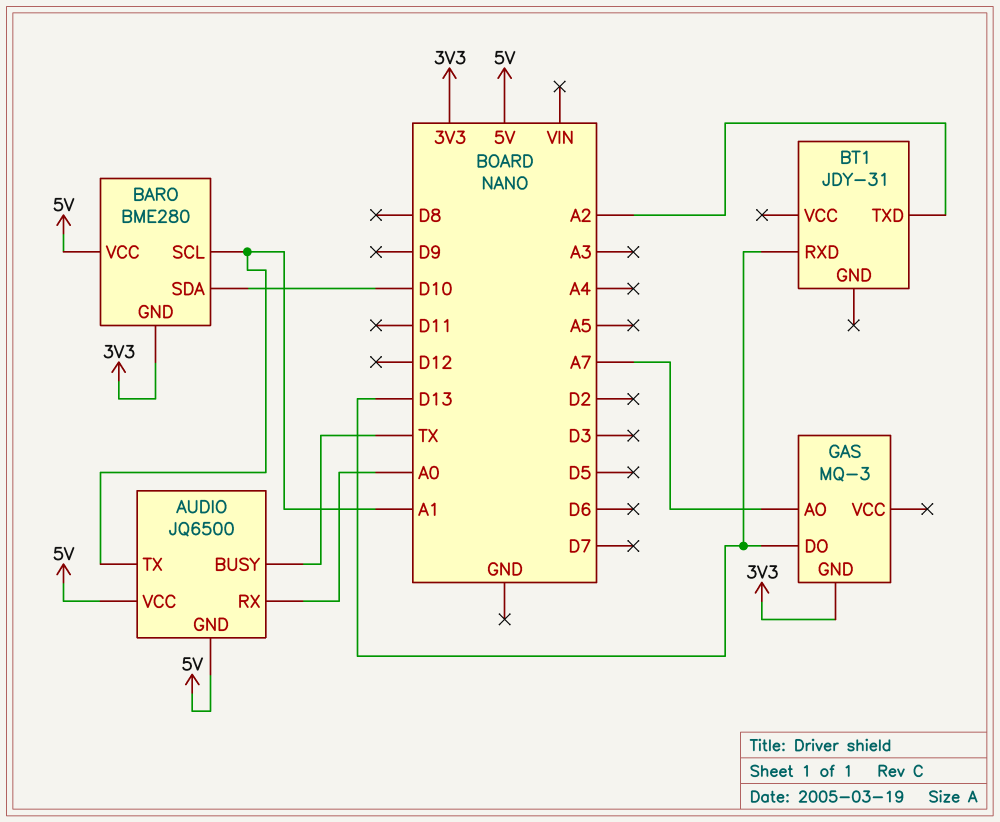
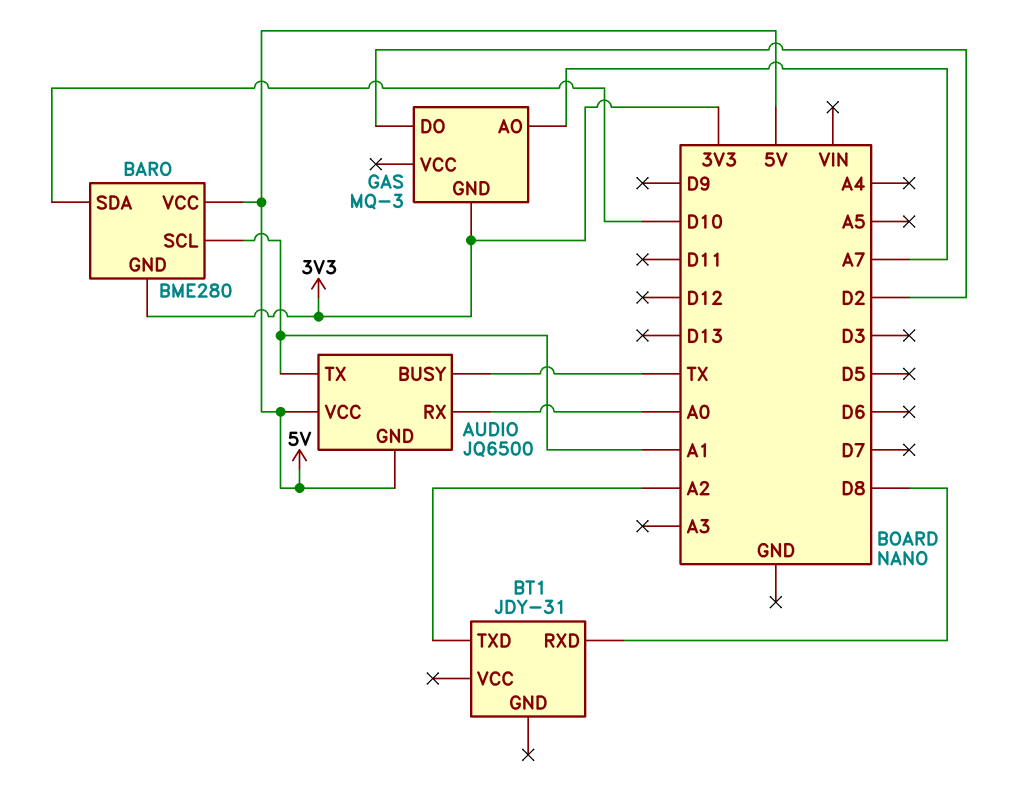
BT1 pin RXD: D13 -> D8
GAS pin DO: D13 -> D2

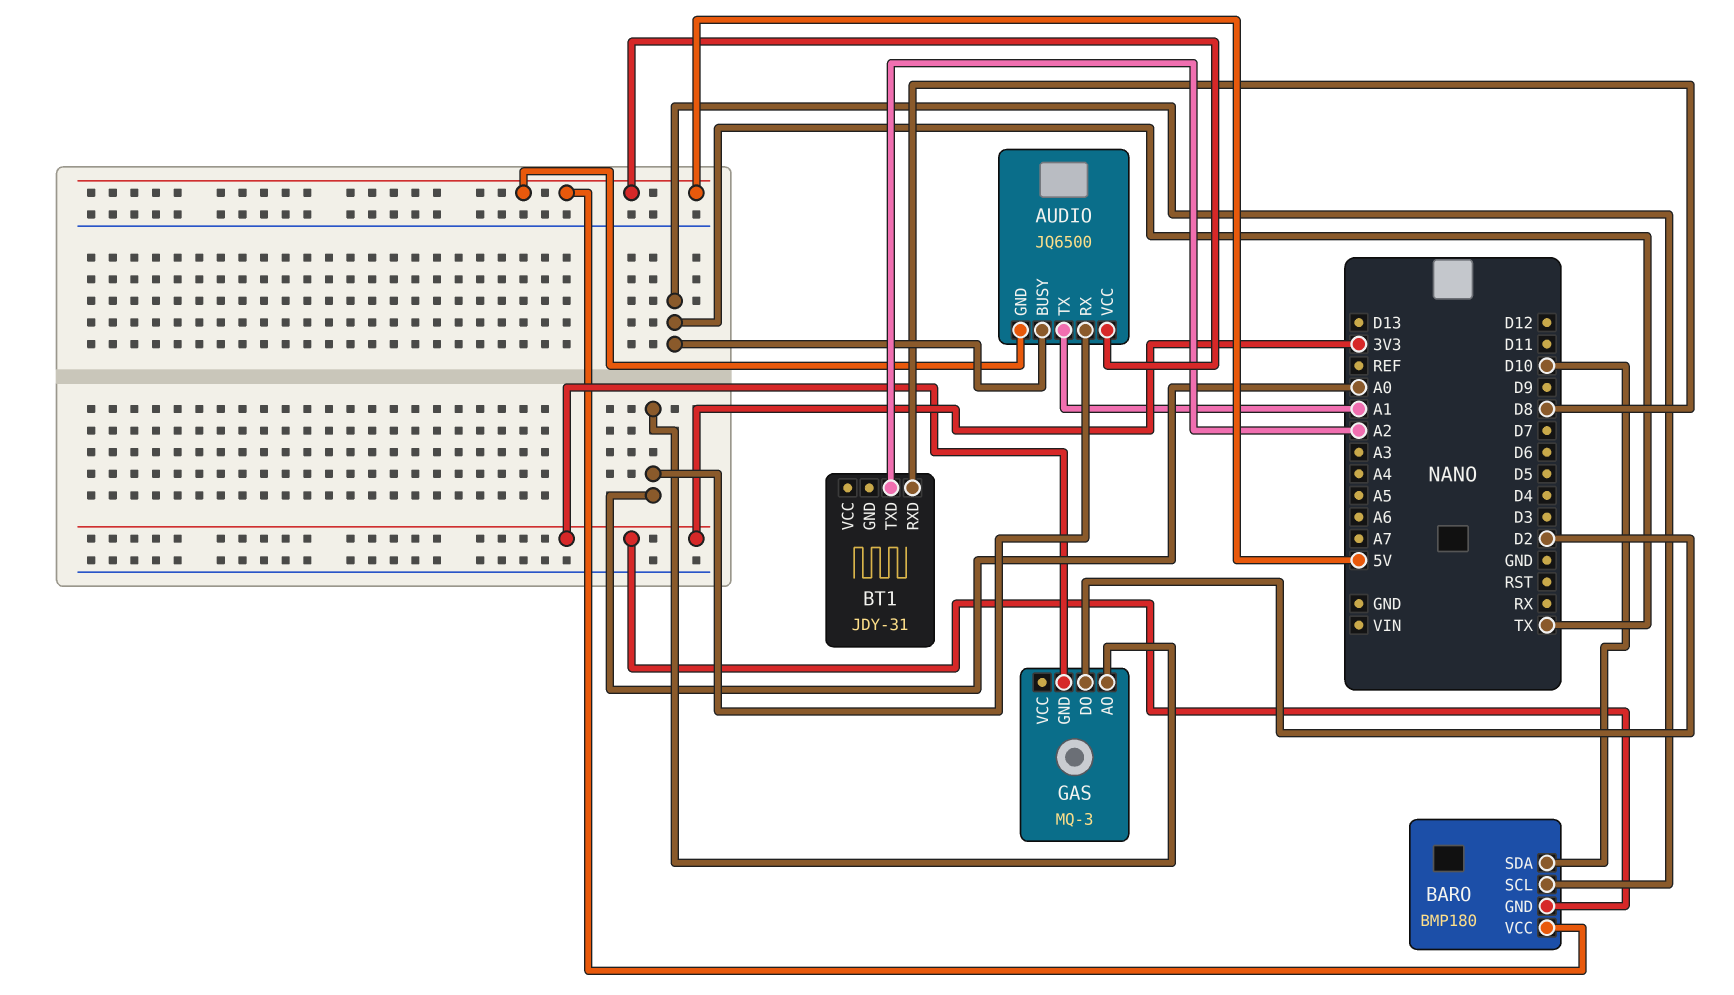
BARO: BME280 -> BMP180
BARO pin SCL: A1 -> TX
GAS pin AO: A7 -> A0

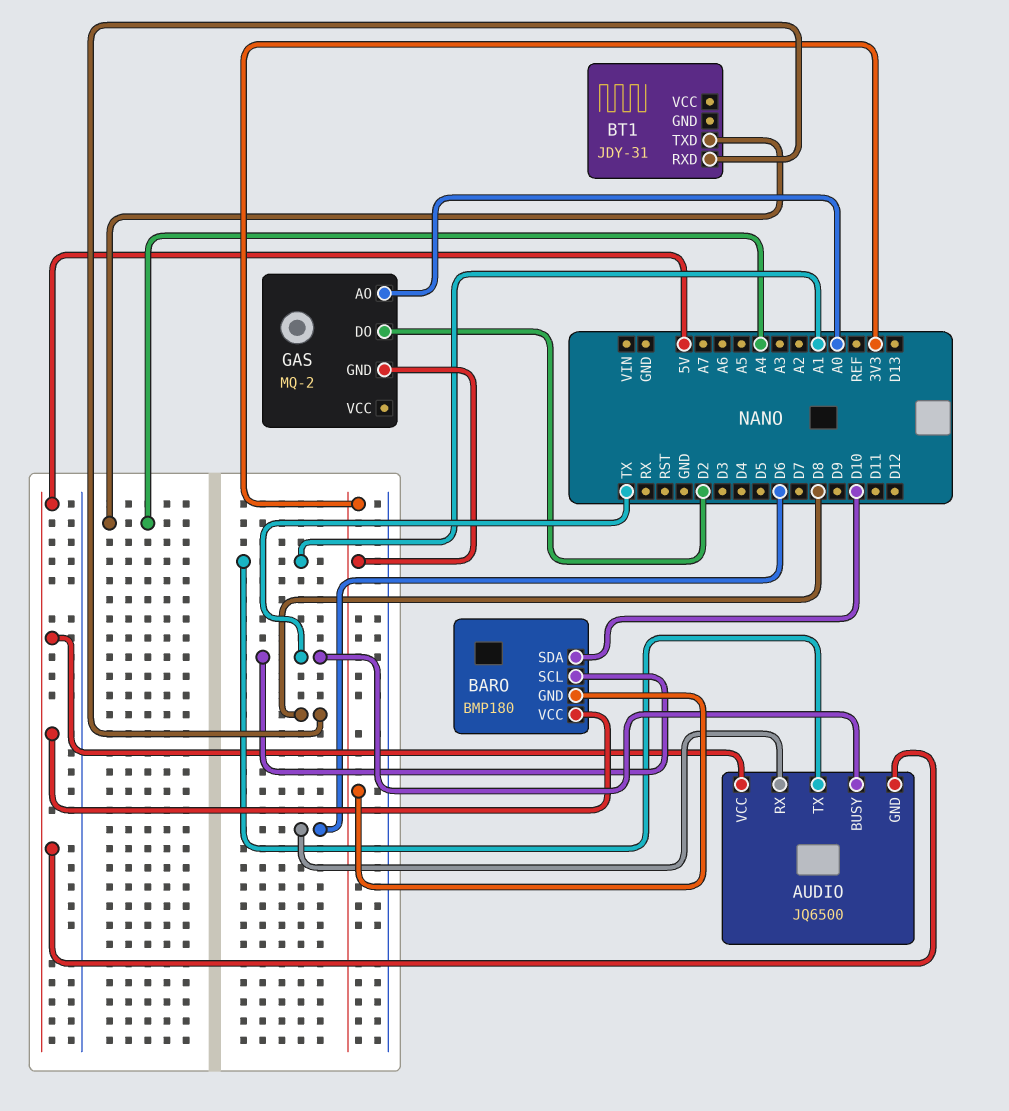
AUDIO pin RX: A0 -> D6
BT1 pin TXD: A2 -> A4
GAS: MQ-3 -> MQ-2

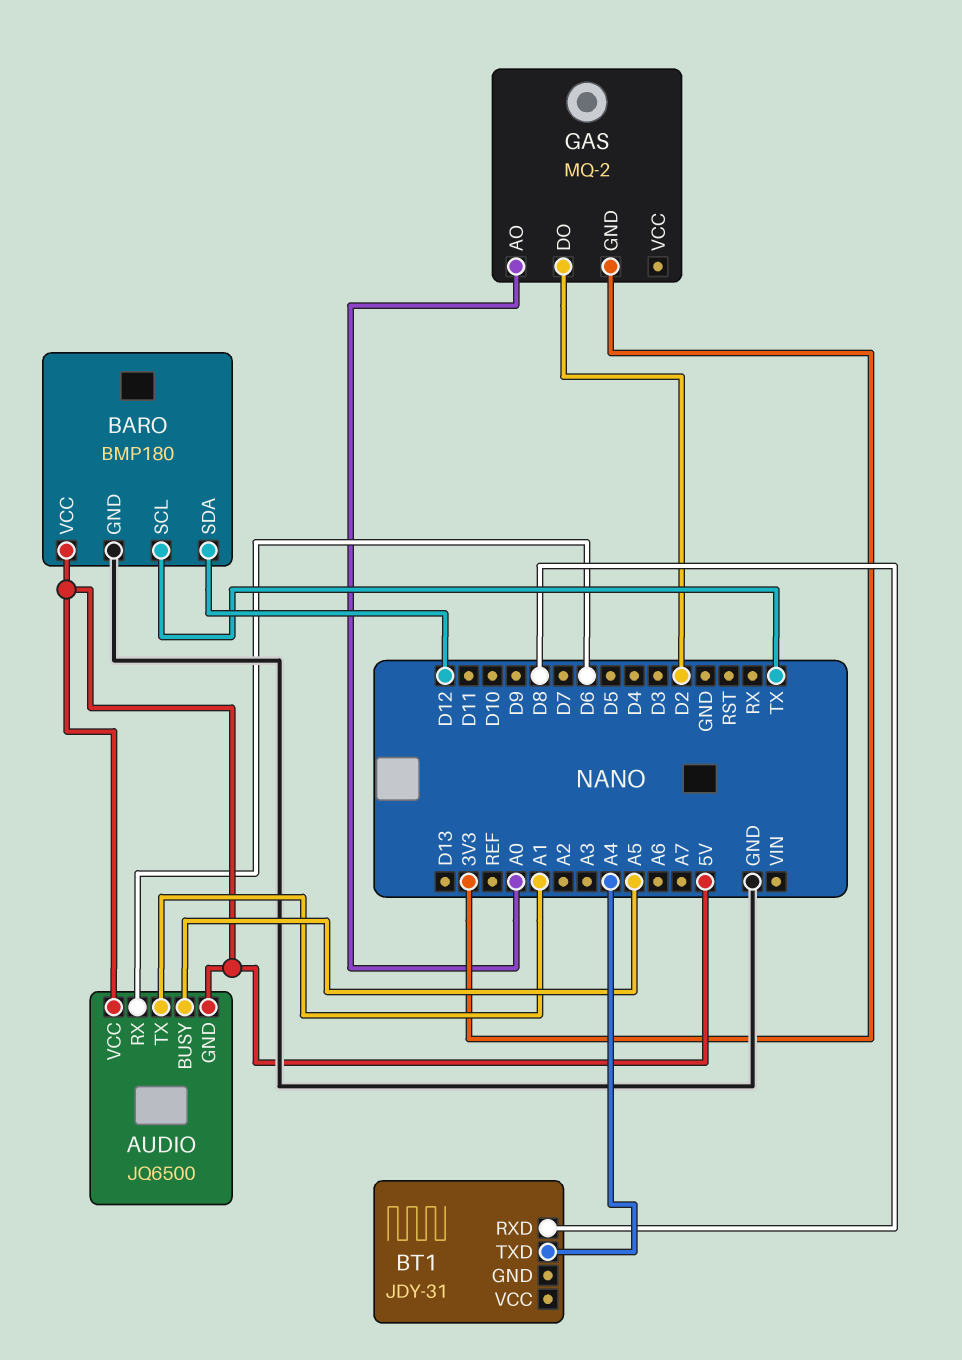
AUDIO pin BUSY: TX -> A5
BARO pin GND: 3V3 -> GND
BARO pin SDA: D10 -> D12

